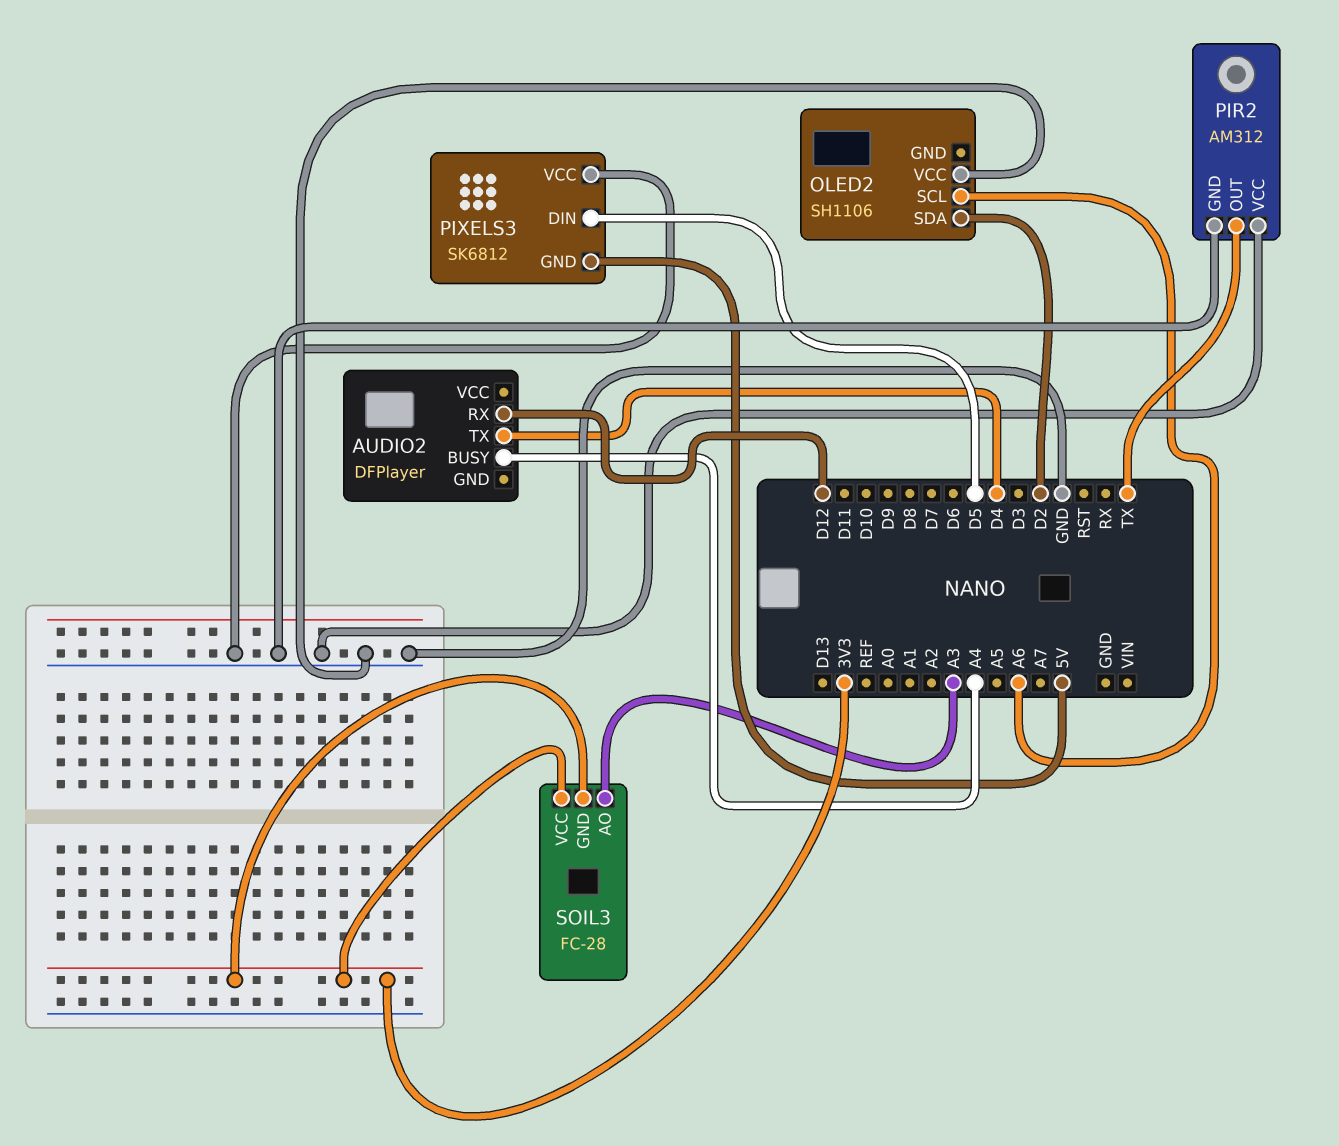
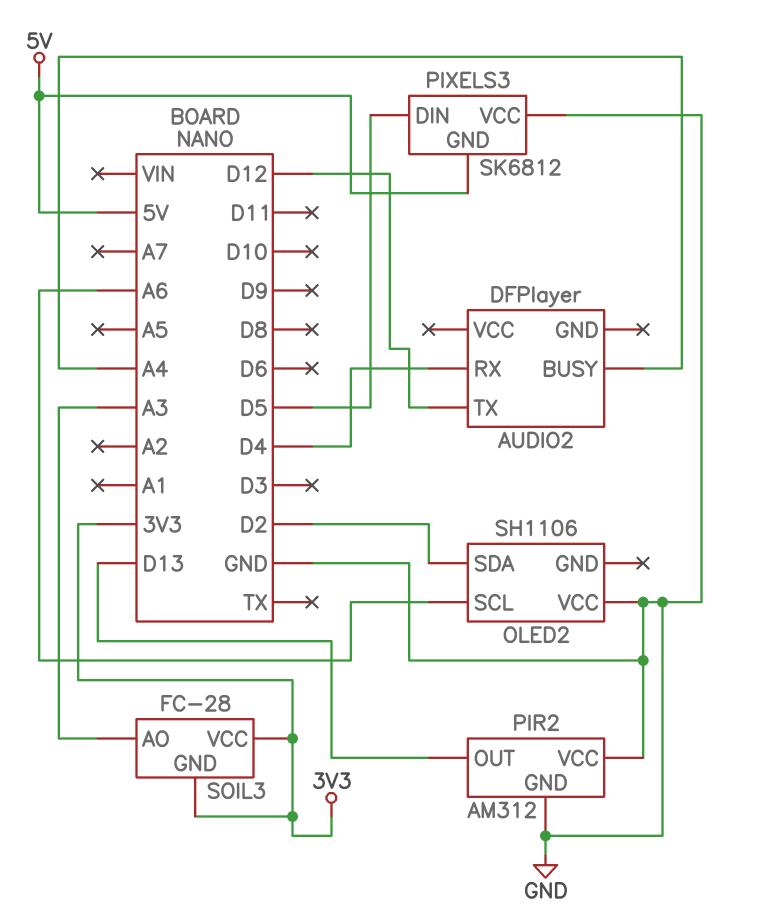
AUDIO2 pin RX: D12 -> D4
AUDIO2 pin TX: D4 -> D12
PIR2 pin OUT: TX -> D13

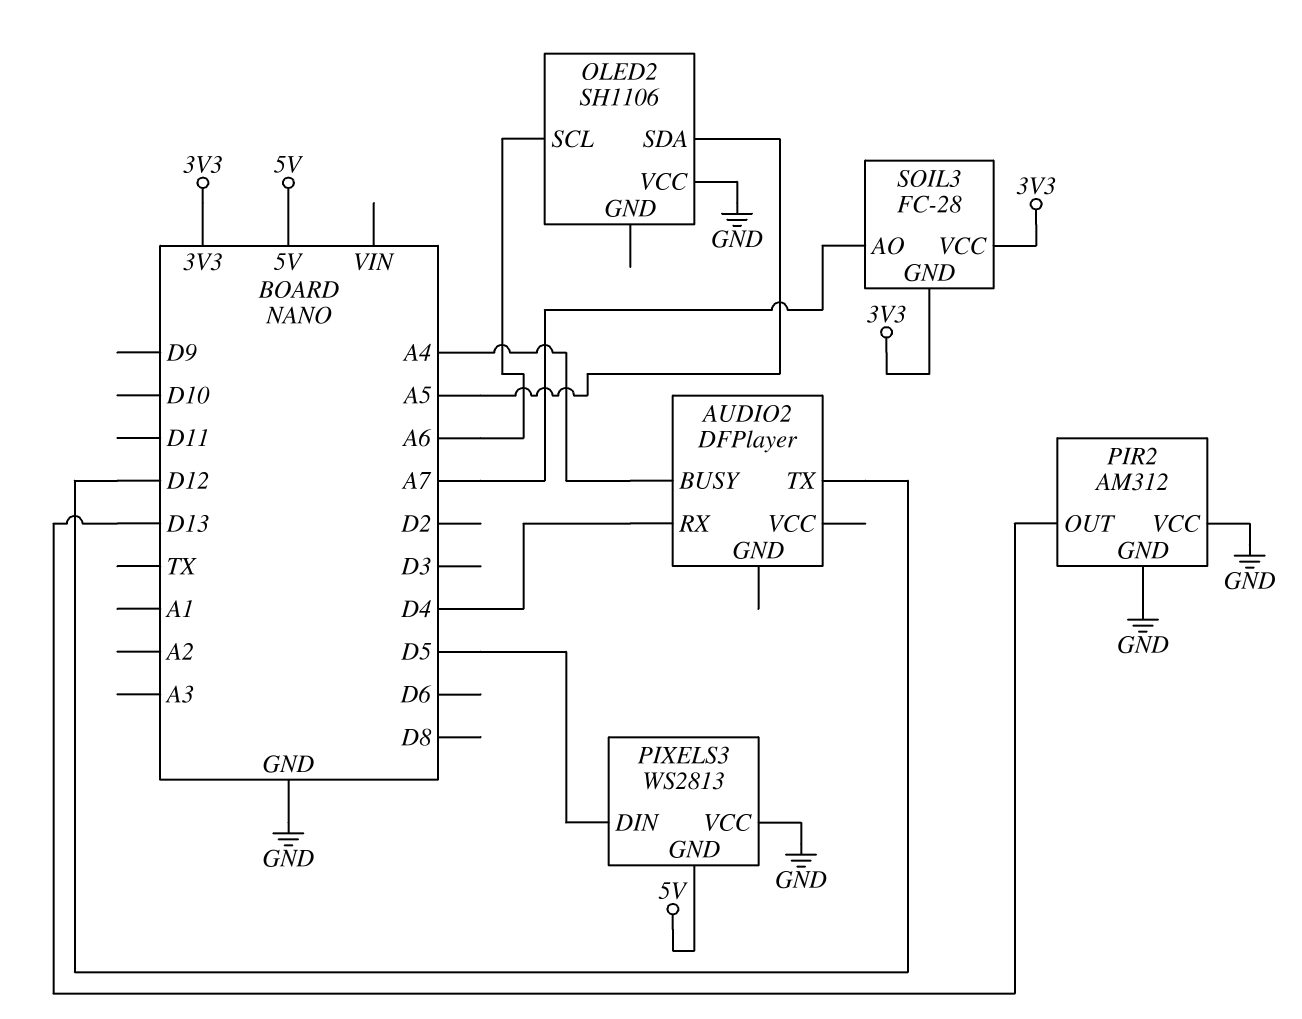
OLED2 pin SDA: D2 -> A5
PIXELS3: SK6812 -> WS2813
SOIL3 pin AO: A3 -> A7

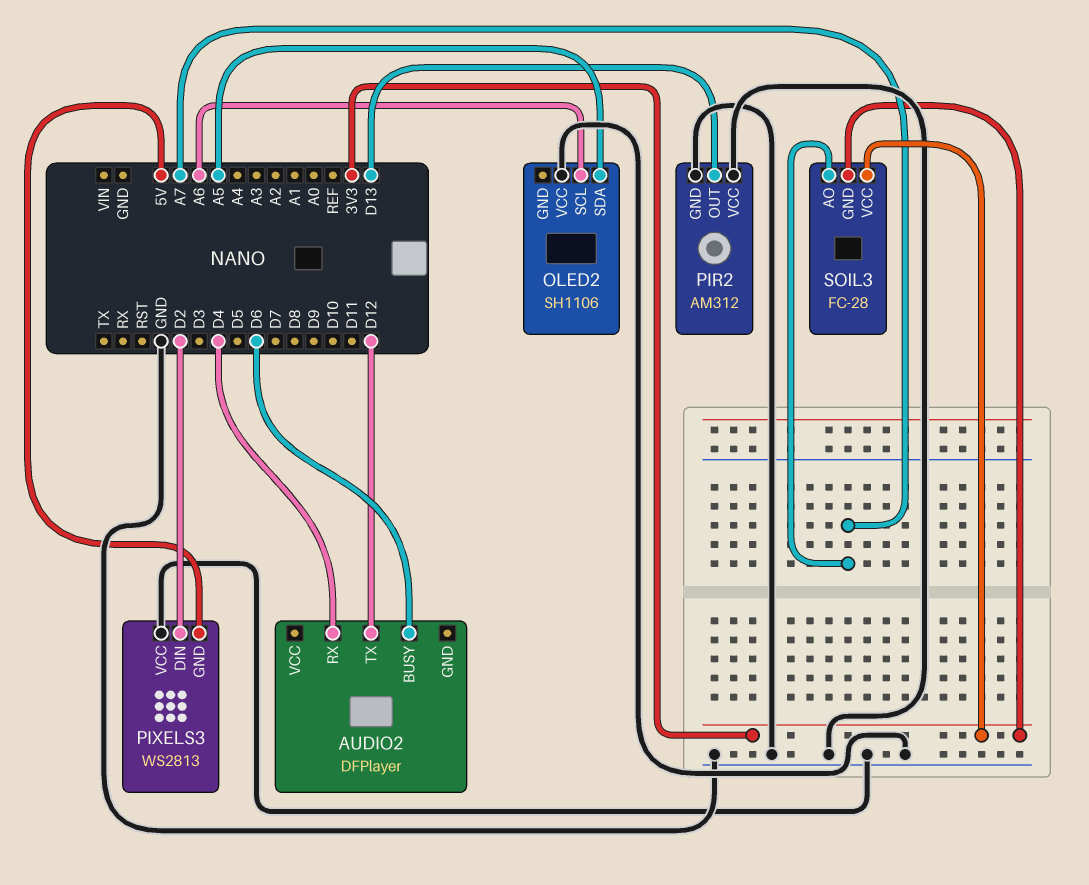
AUDIO2 pin BUSY: A4 -> D6
PIXELS3 pin DIN: D5 -> D2

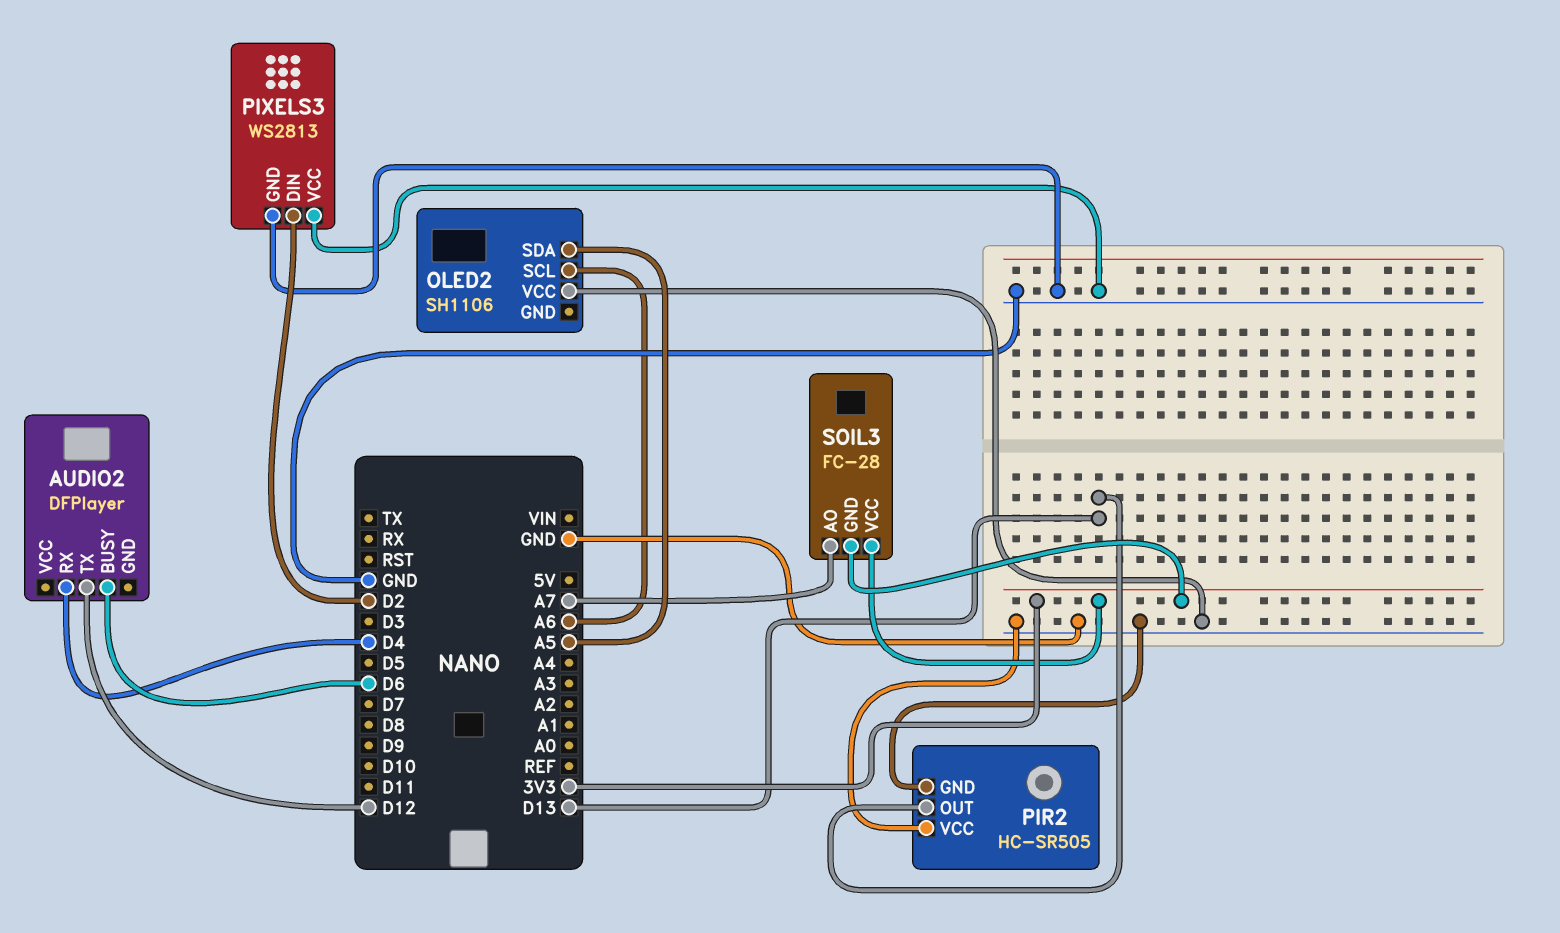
PIR2: AM312 -> HC-SR505
PIXELS3 pin GND: 5V -> GND

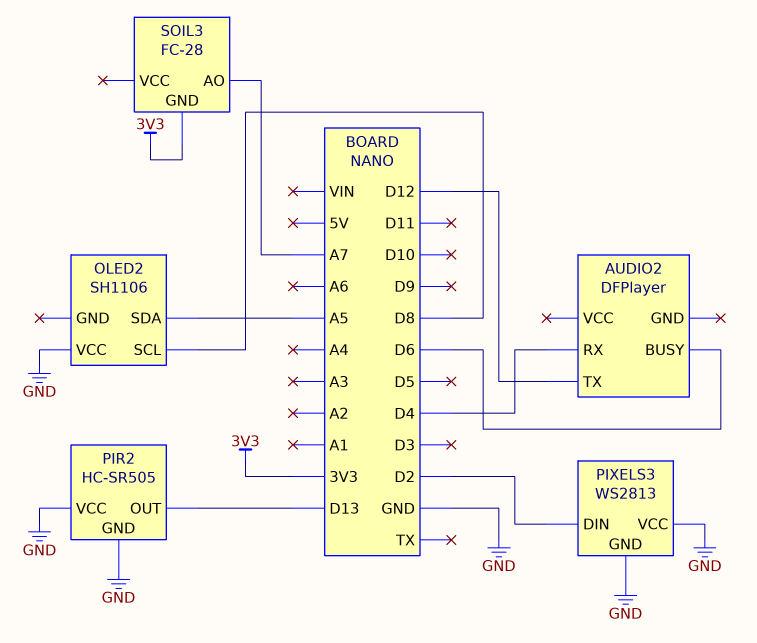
OLED2 pin SCL: A6 -> D8
SOIL3 pin VCC: 3V3 -> none

